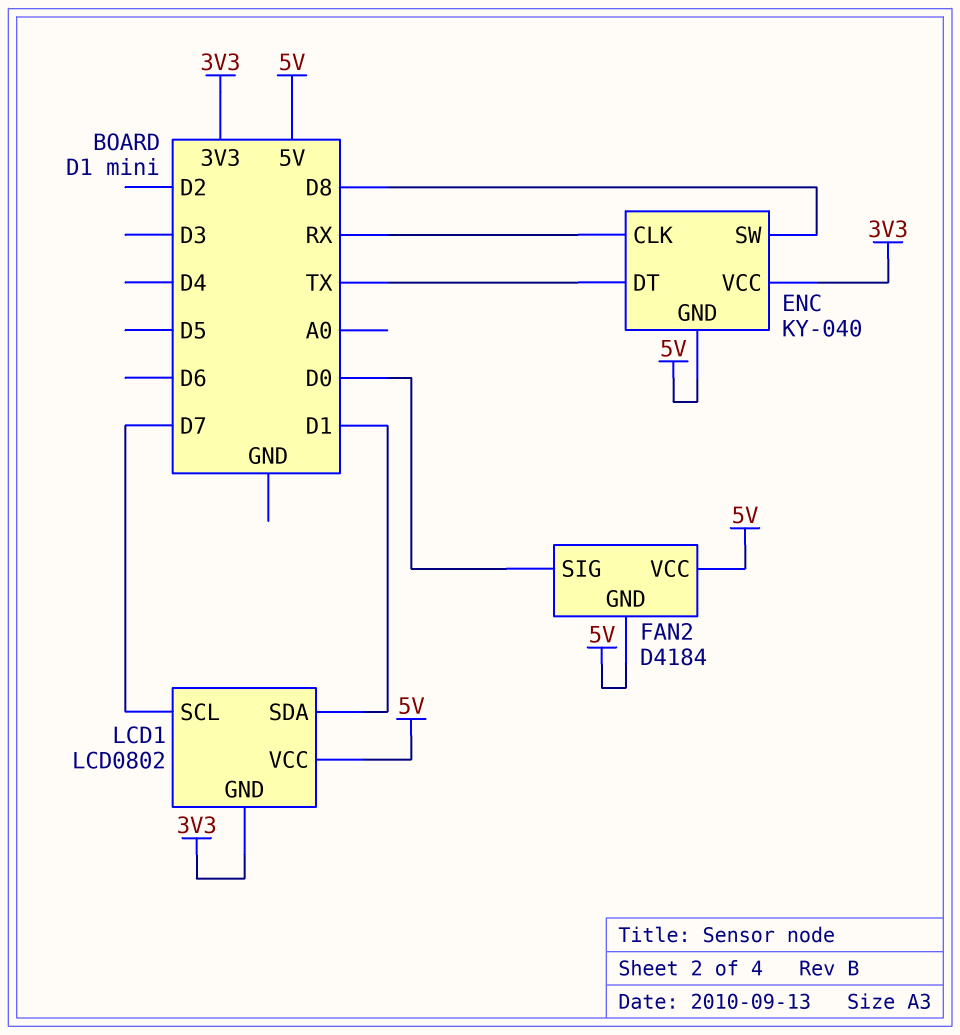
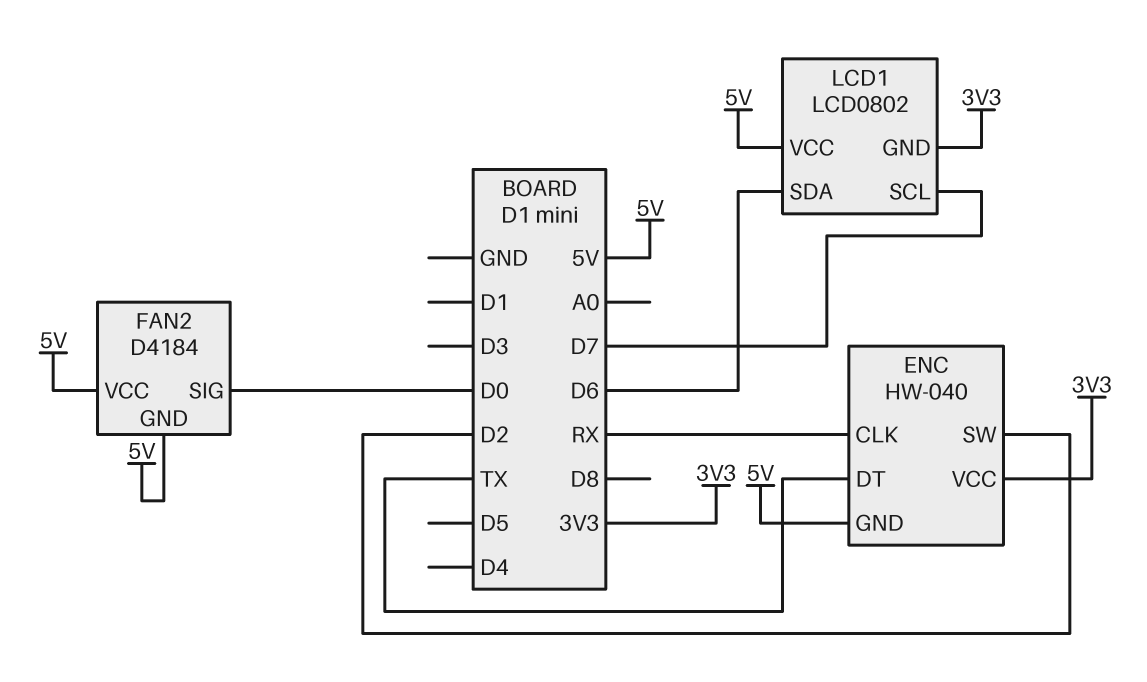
ENC: KY-040 -> HW-040
ENC pin SW: D8 -> D2
LCD1 pin SDA: D1 -> D6

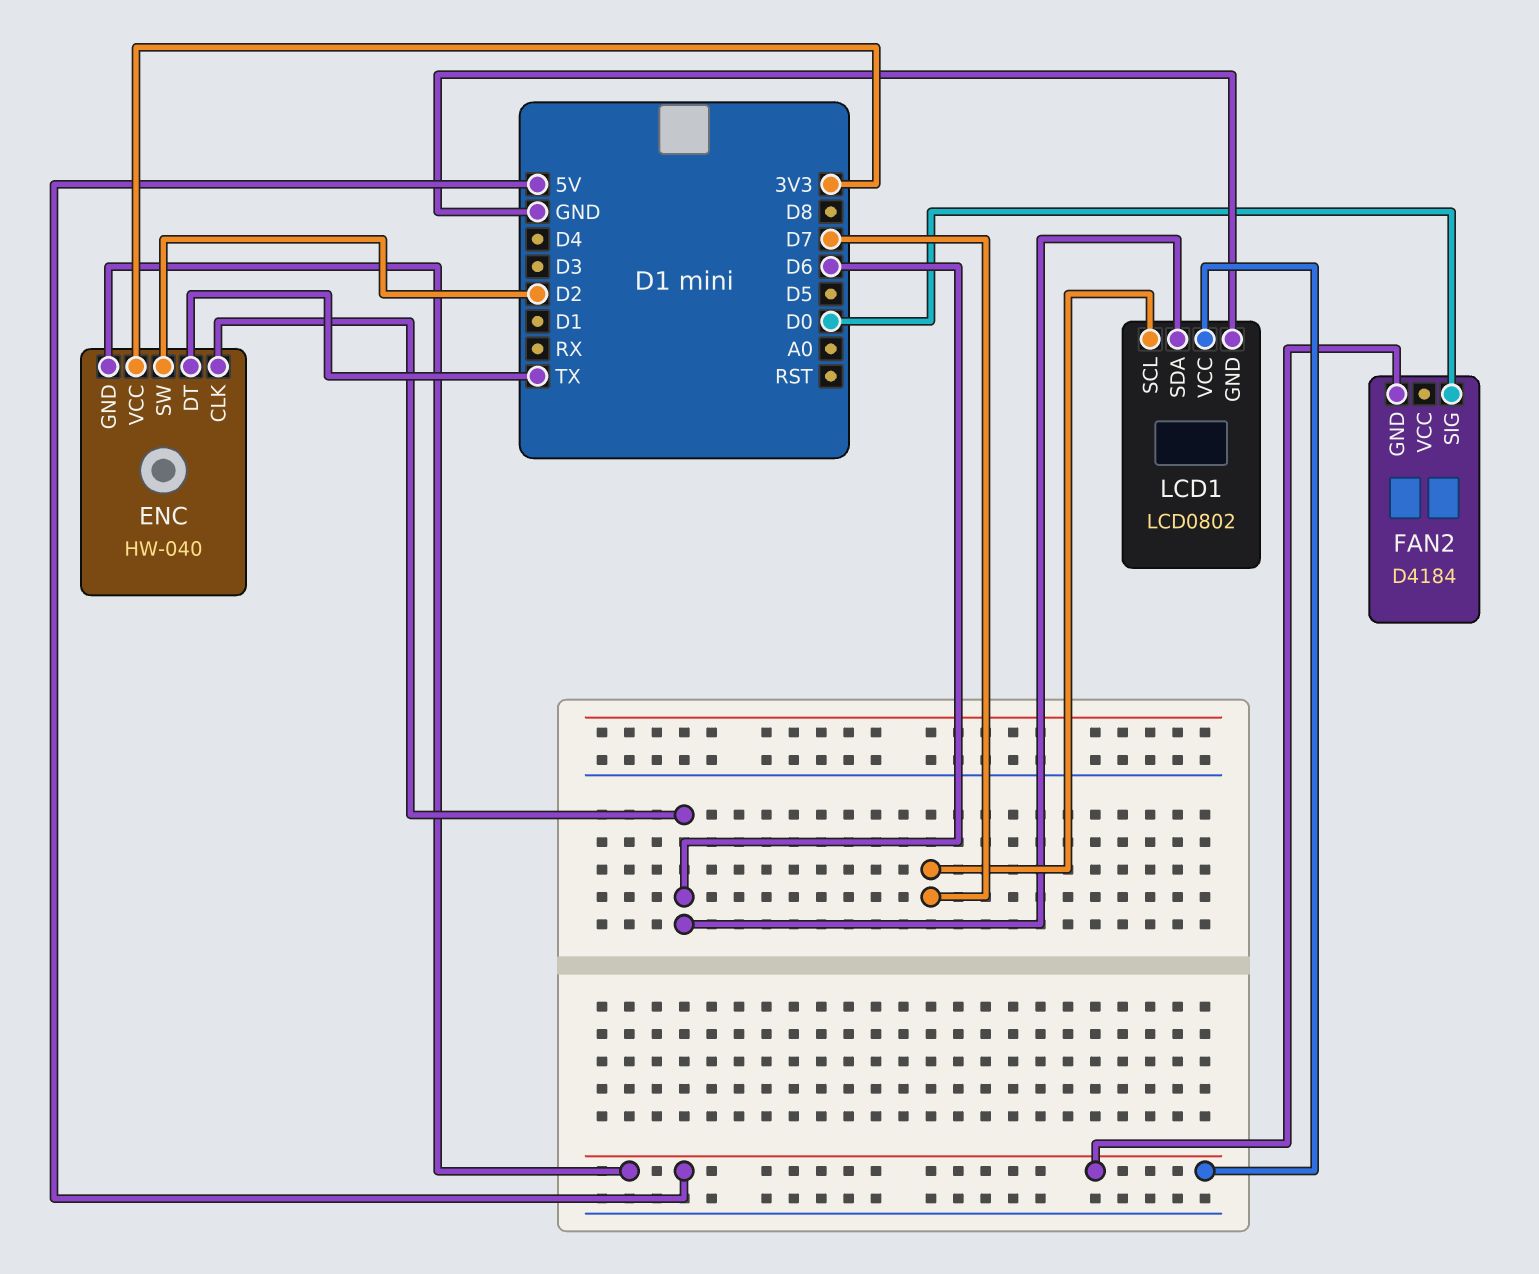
ENC pin CLK: RX -> D6
FAN2 pin VCC: 5V -> none
LCD1 pin GND: 3V3 -> GND

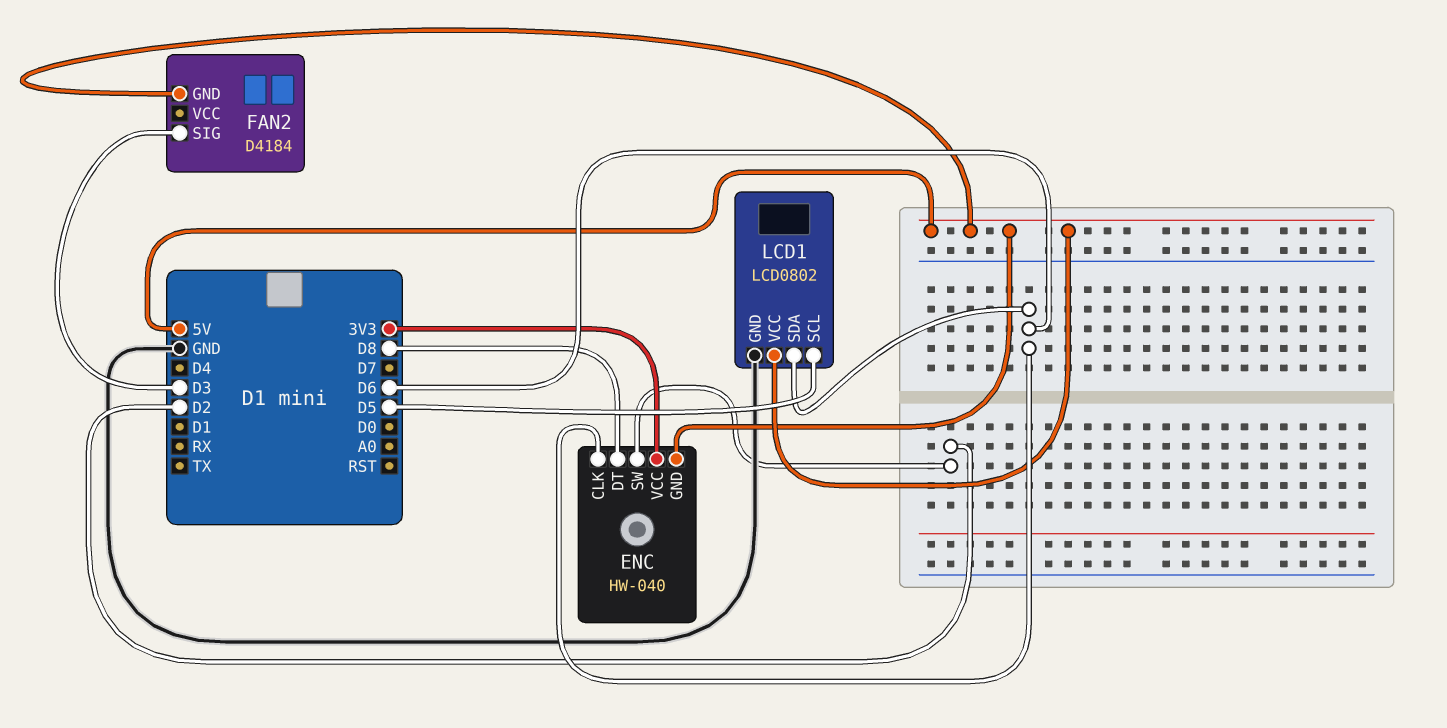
ENC pin DT: TX -> D8
FAN2 pin SIG: D0 -> D3
LCD1 pin SCL: D7 -> D5

